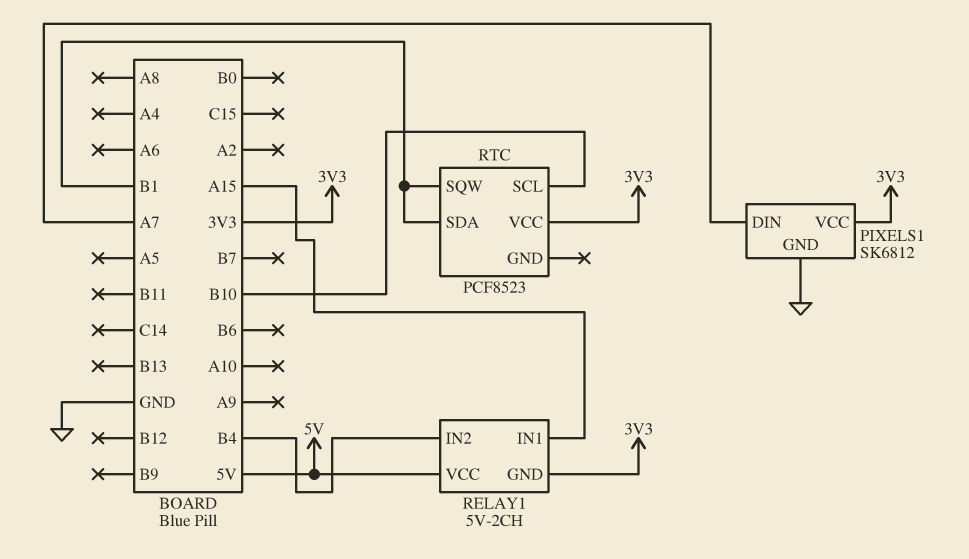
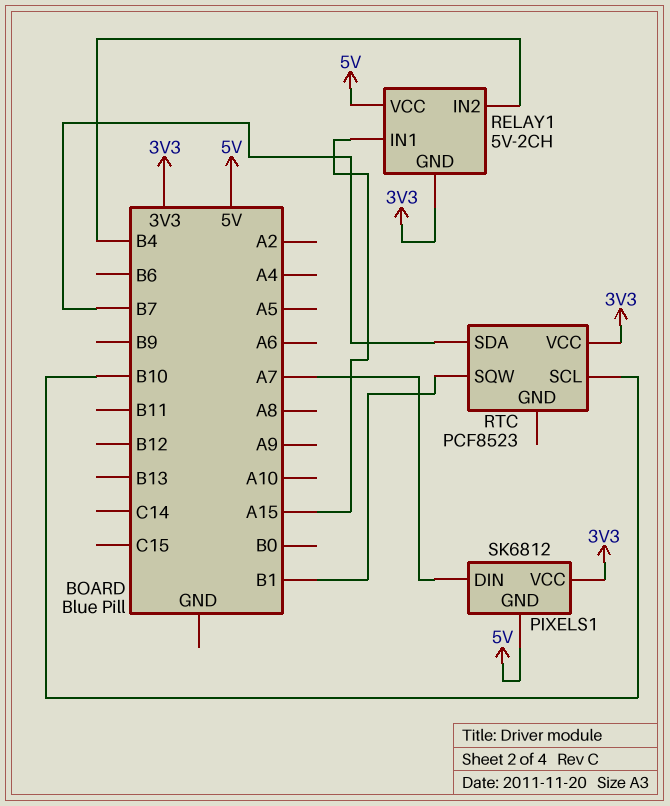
PIXELS1 pin GND: GND -> 5V
RTC pin SDA: B1 -> B7

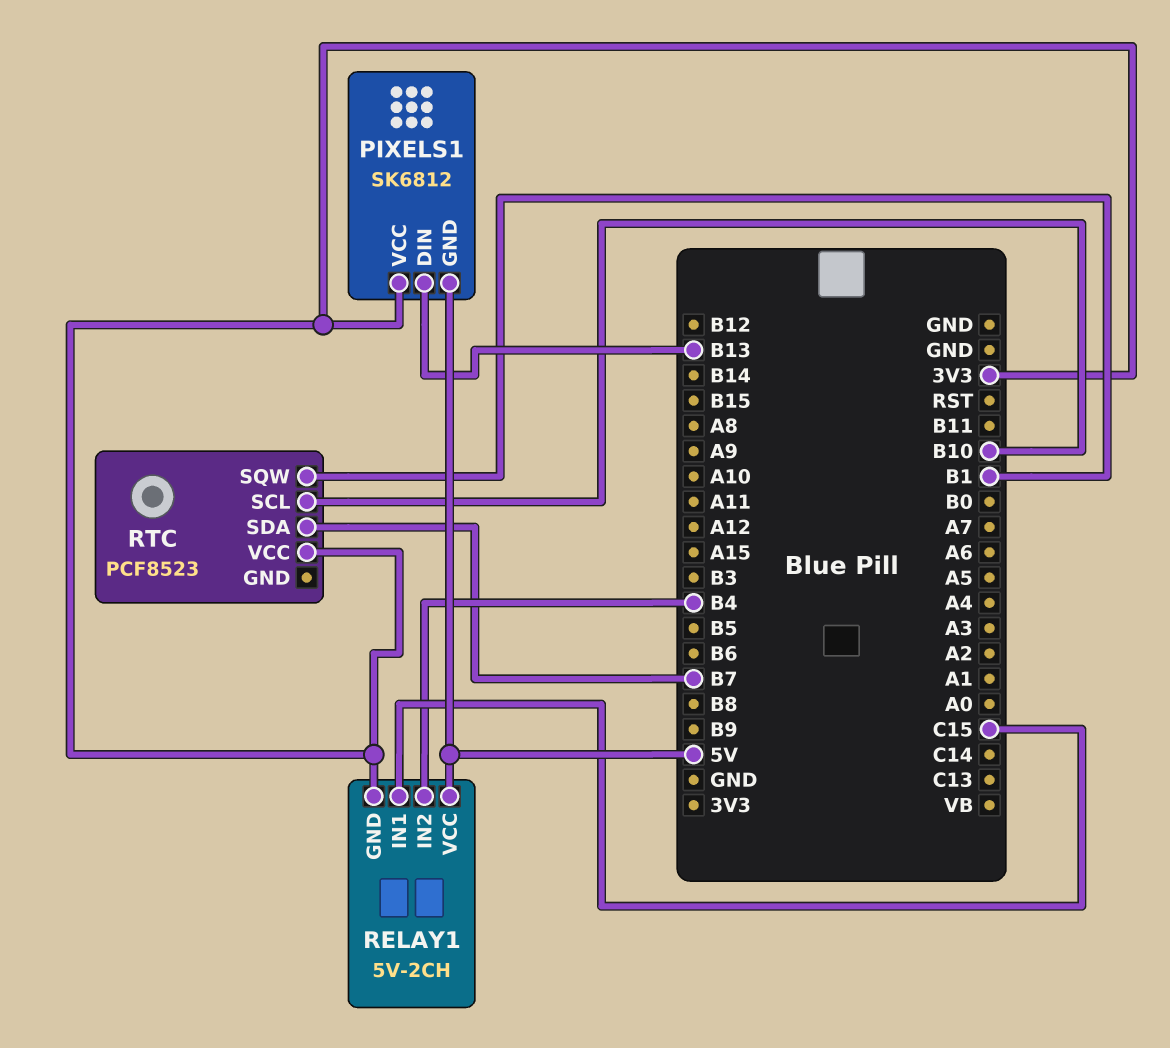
PIXELS1 pin DIN: A7 -> B13
RELAY1 pin IN1: A15 -> C15

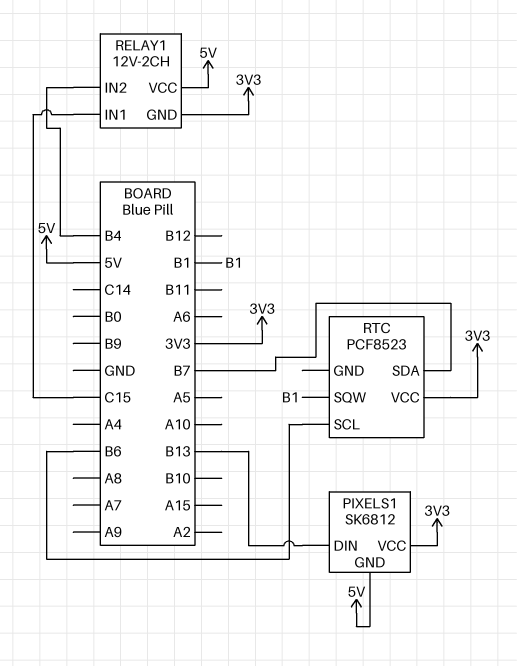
RELAY1: 5V-2CH -> 12V-2CH
RTC pin SCL: B10 -> B6

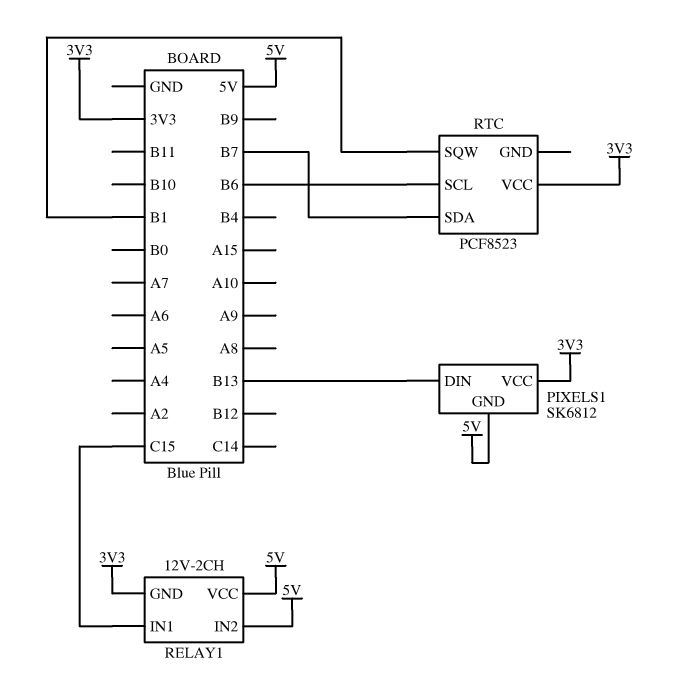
RELAY1 pin IN2: B4 -> 5V

